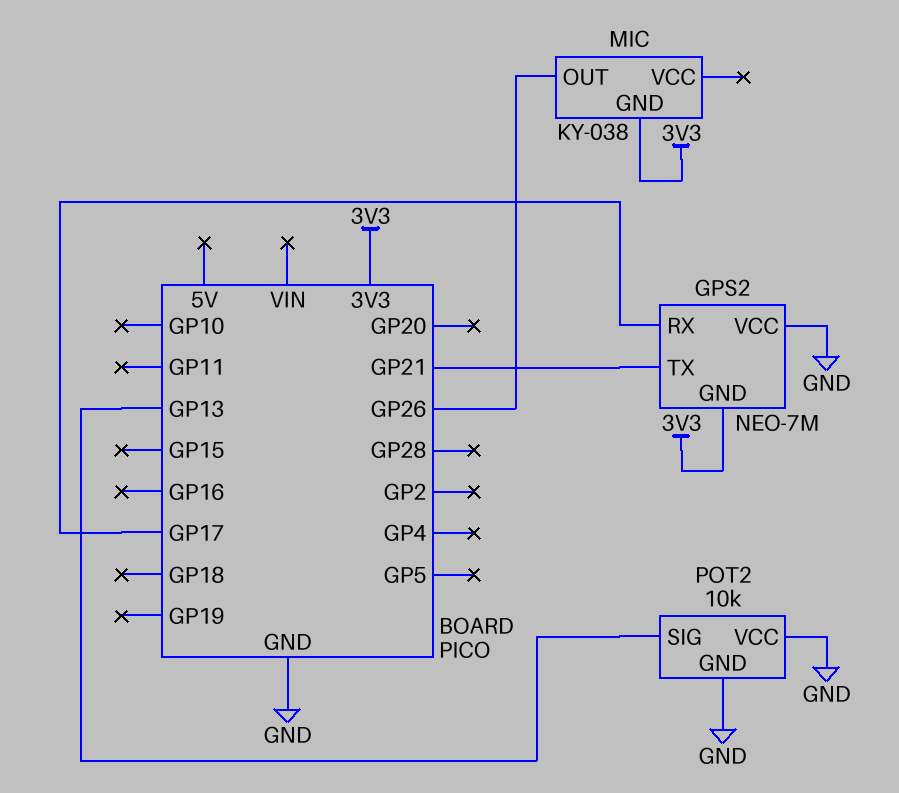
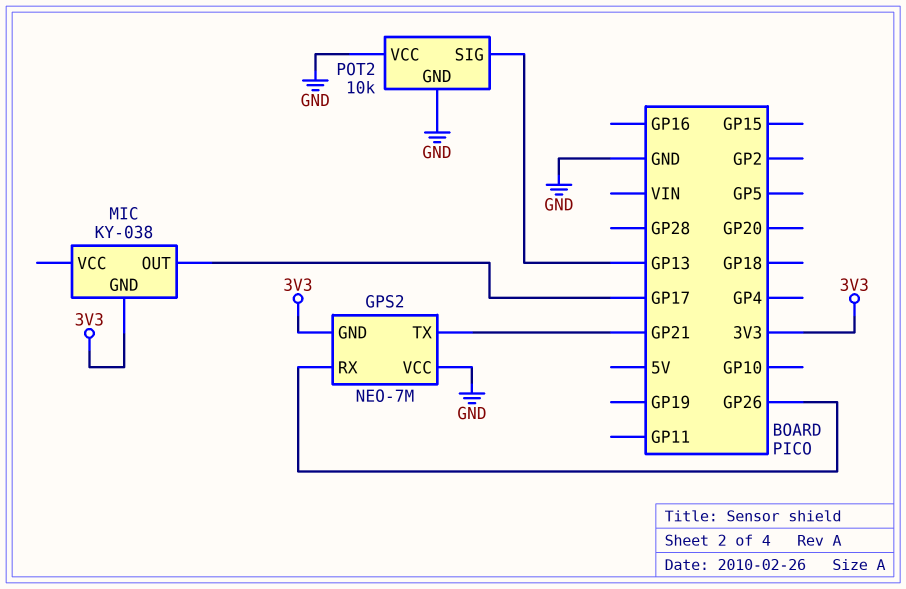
GPS2 pin RX: GP17 -> GP26
MIC pin OUT: GP26 -> GP17

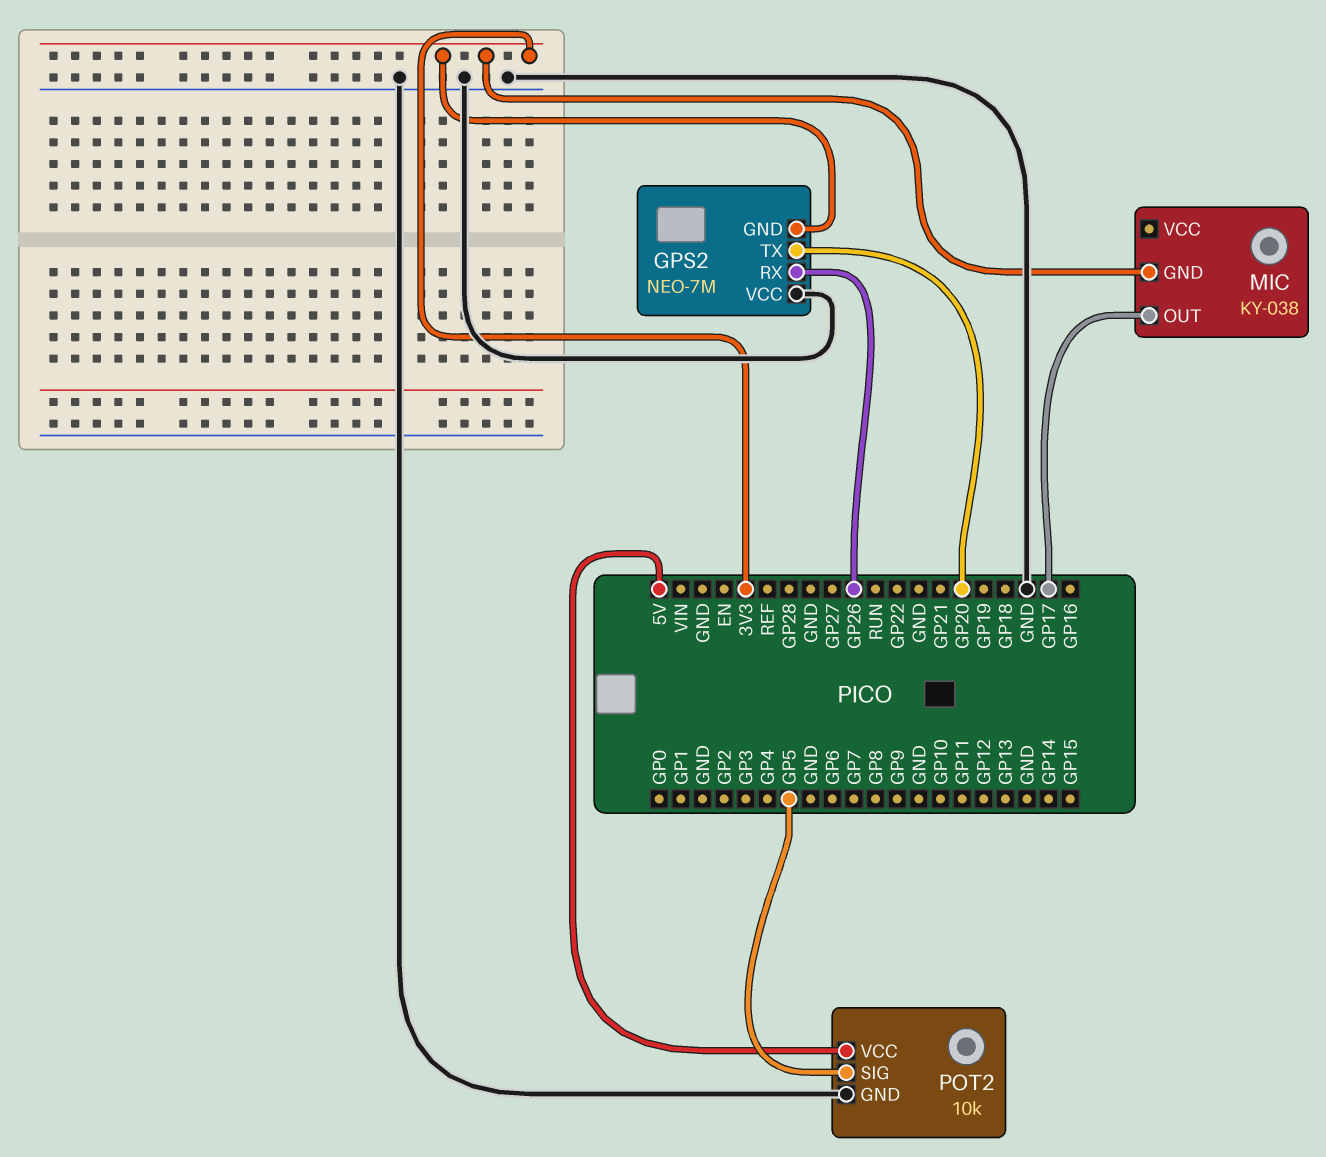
GPS2 pin TX: GP21 -> GP20
POT2 pin SIG: GP13 -> GP5
POT2 pin VCC: GND -> 5V

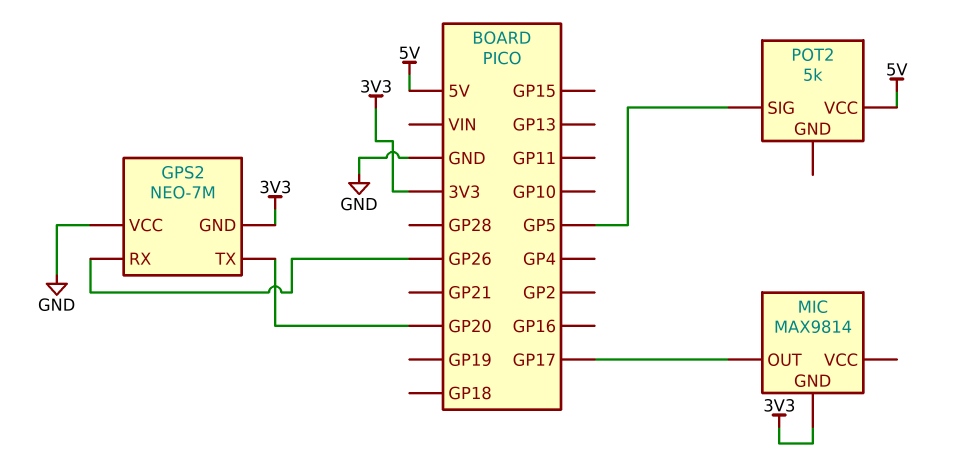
MIC: KY-038 -> MAX9814
POT2: 10k -> 5k
POT2 pin GND: GND -> none

